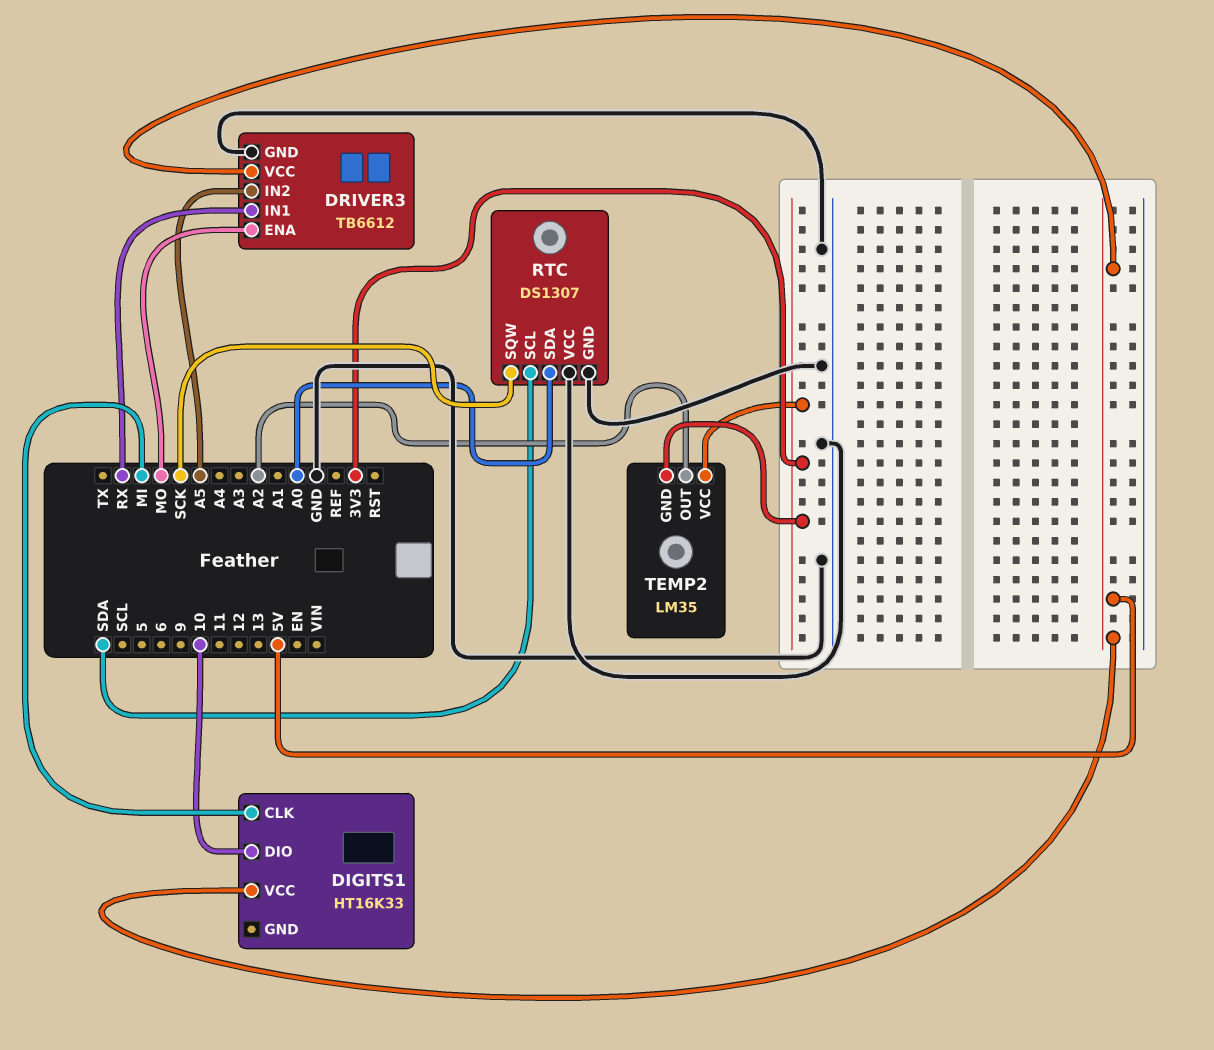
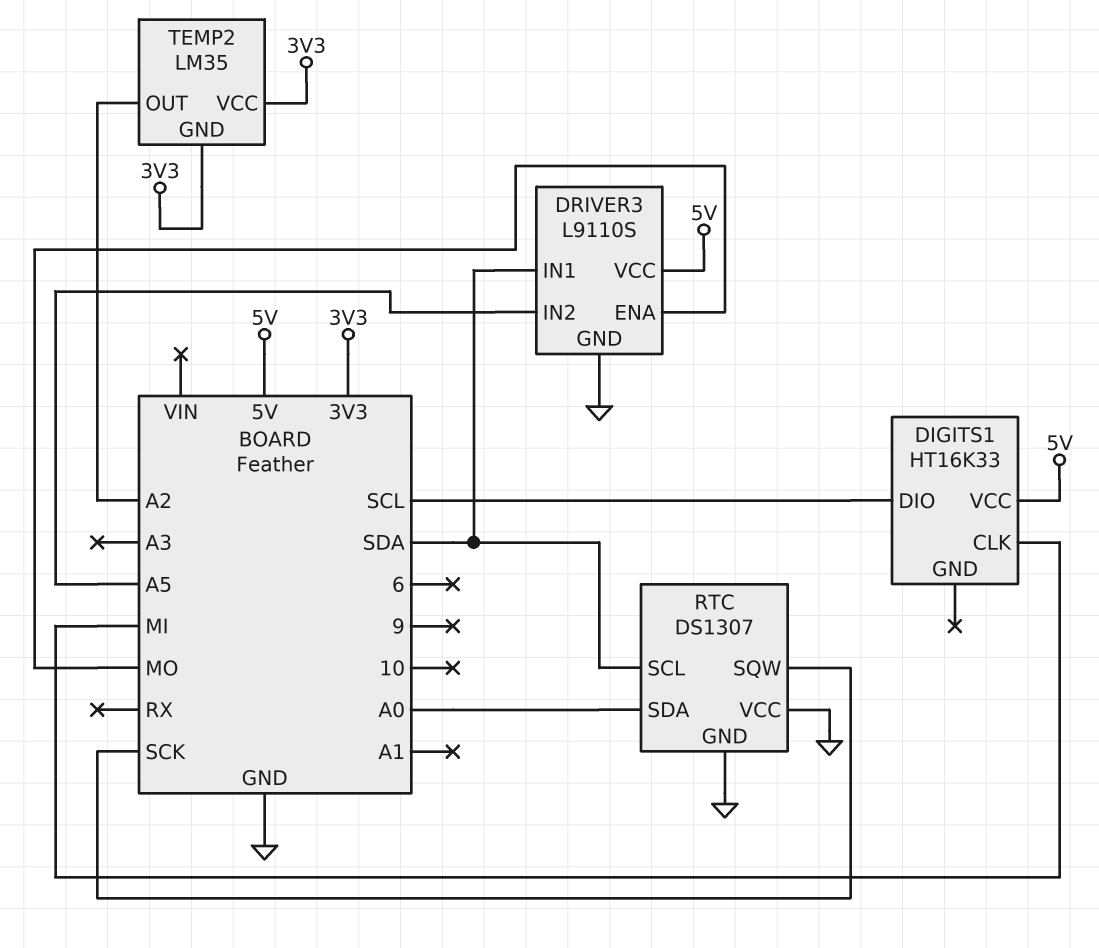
DIGITS1 pin DIO: 10 -> SCL
DRIVER3: TB6612 -> L9110S
DRIVER3 pin IN1: RX -> SDA

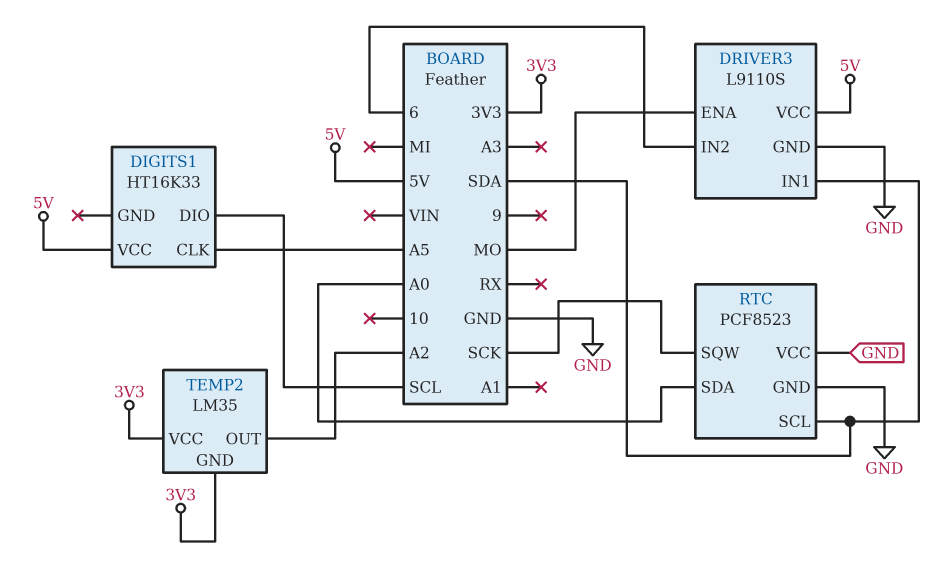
DIGITS1 pin CLK: MI -> A5
DRIVER3 pin IN2: A5 -> 6
RTC: DS1307 -> PCF8523

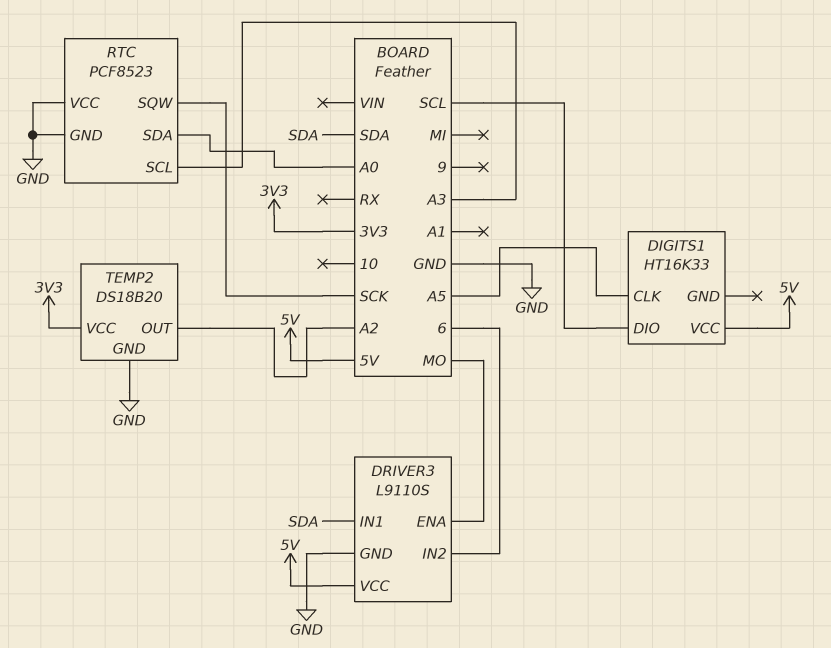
RTC pin SCL: SDA -> A3
TEMP2: LM35 -> DS18B20
TEMP2 pin GND: 3V3 -> GND

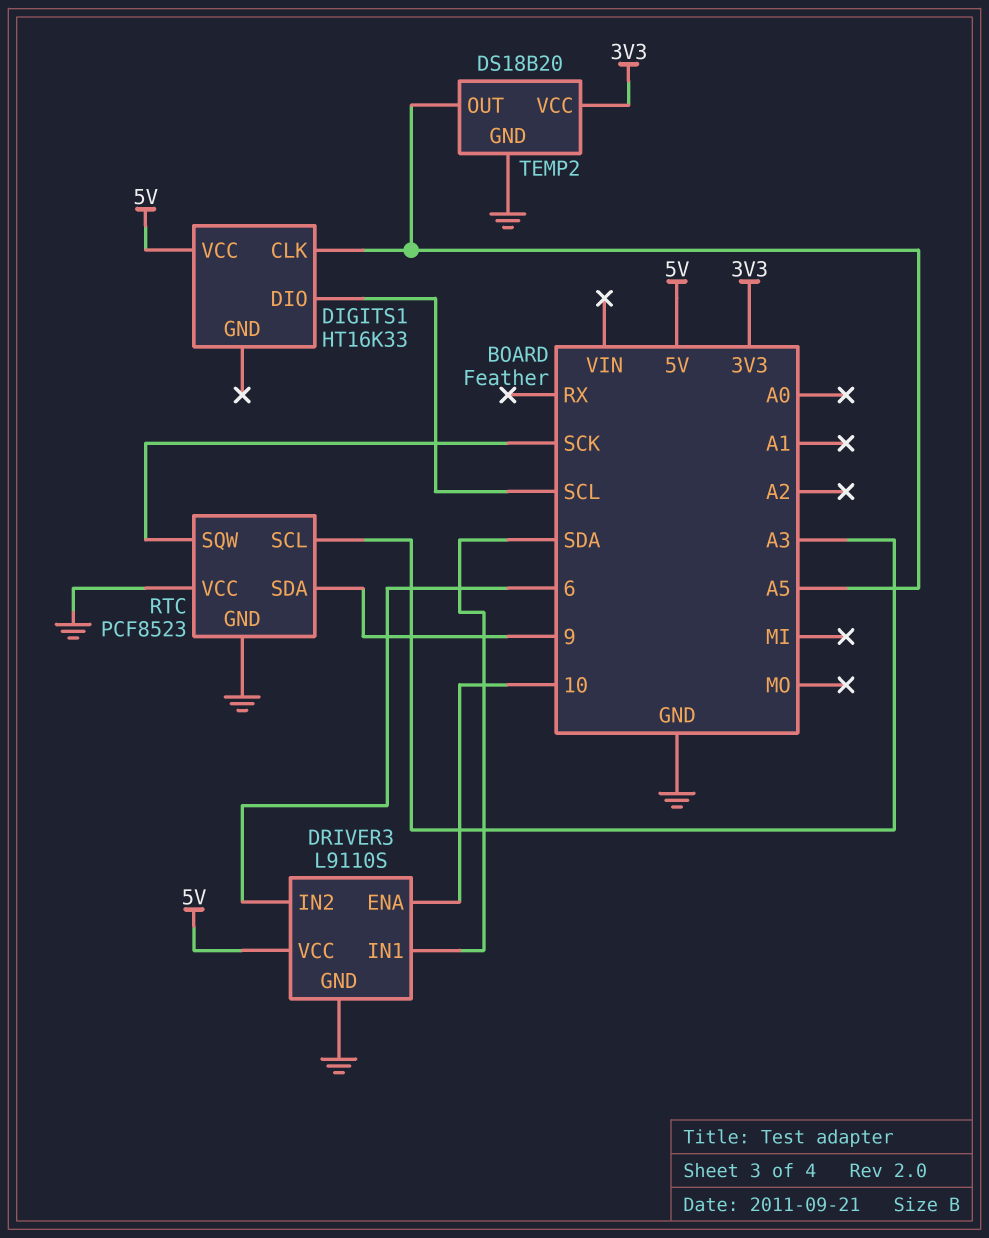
DRIVER3 pin ENA: MO -> 10
RTC pin SDA: A0 -> 9
TEMP2 pin OUT: A2 -> A5

